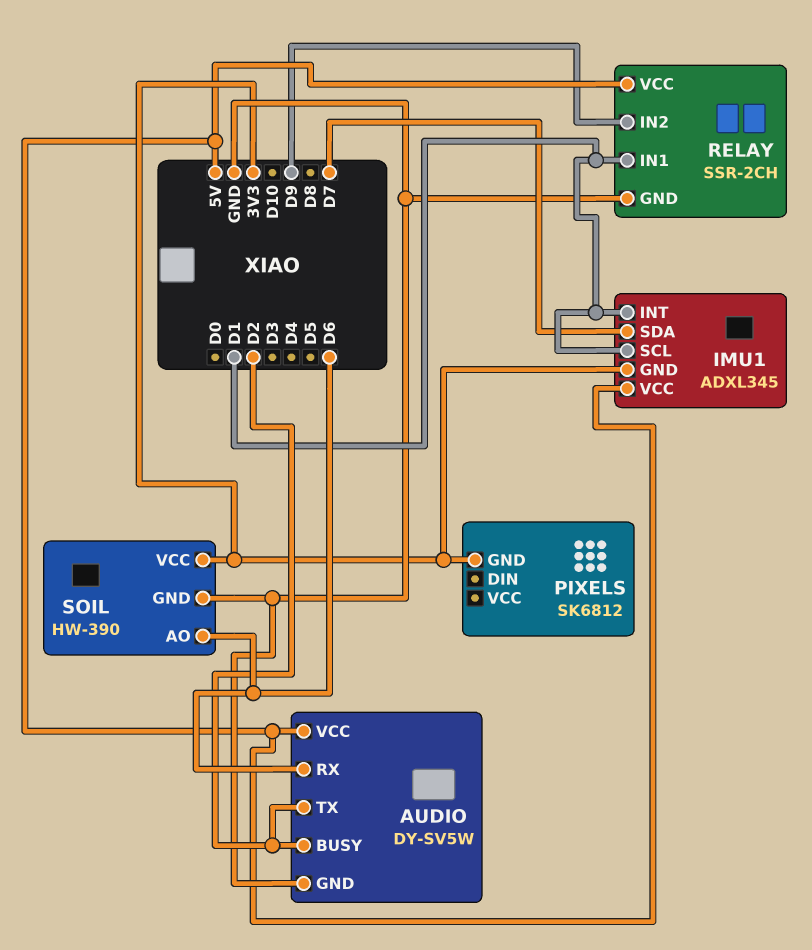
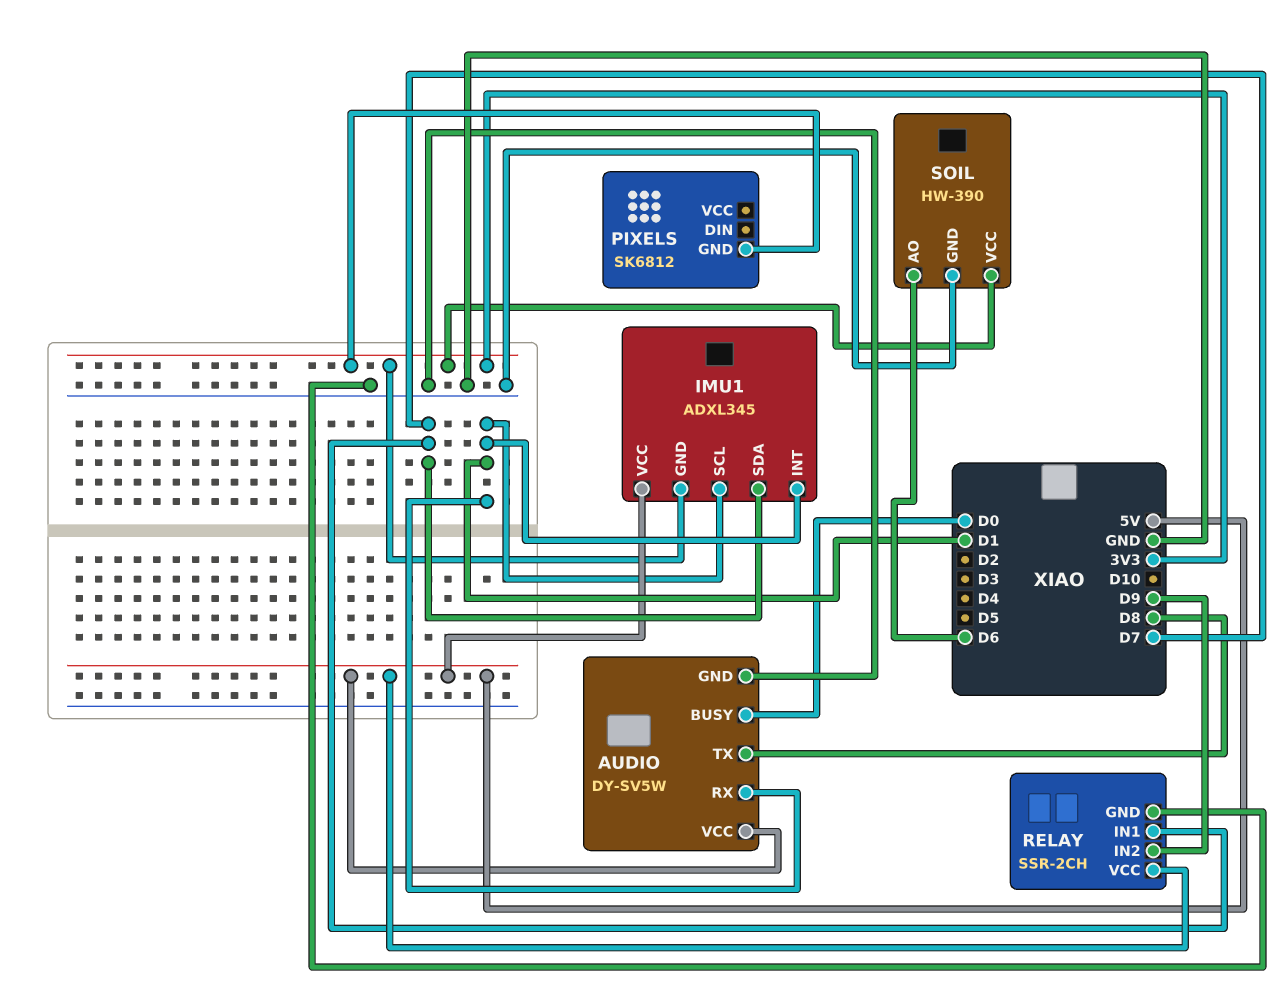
AUDIO pin BUSY: D2 -> D0
AUDIO pin RX: D6 -> D1
AUDIO pin TX: D2 -> D8
RELAY pin IN1: D1 -> D7

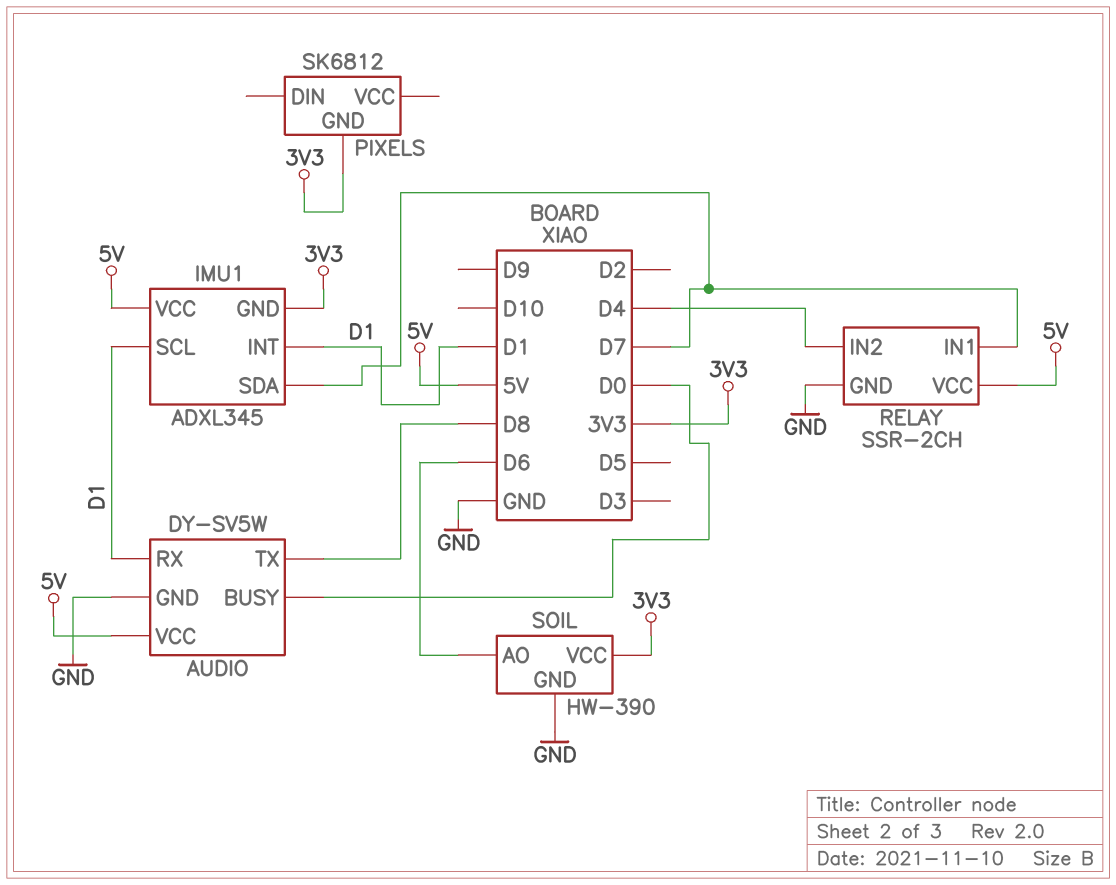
RELAY pin IN2: D9 -> D4

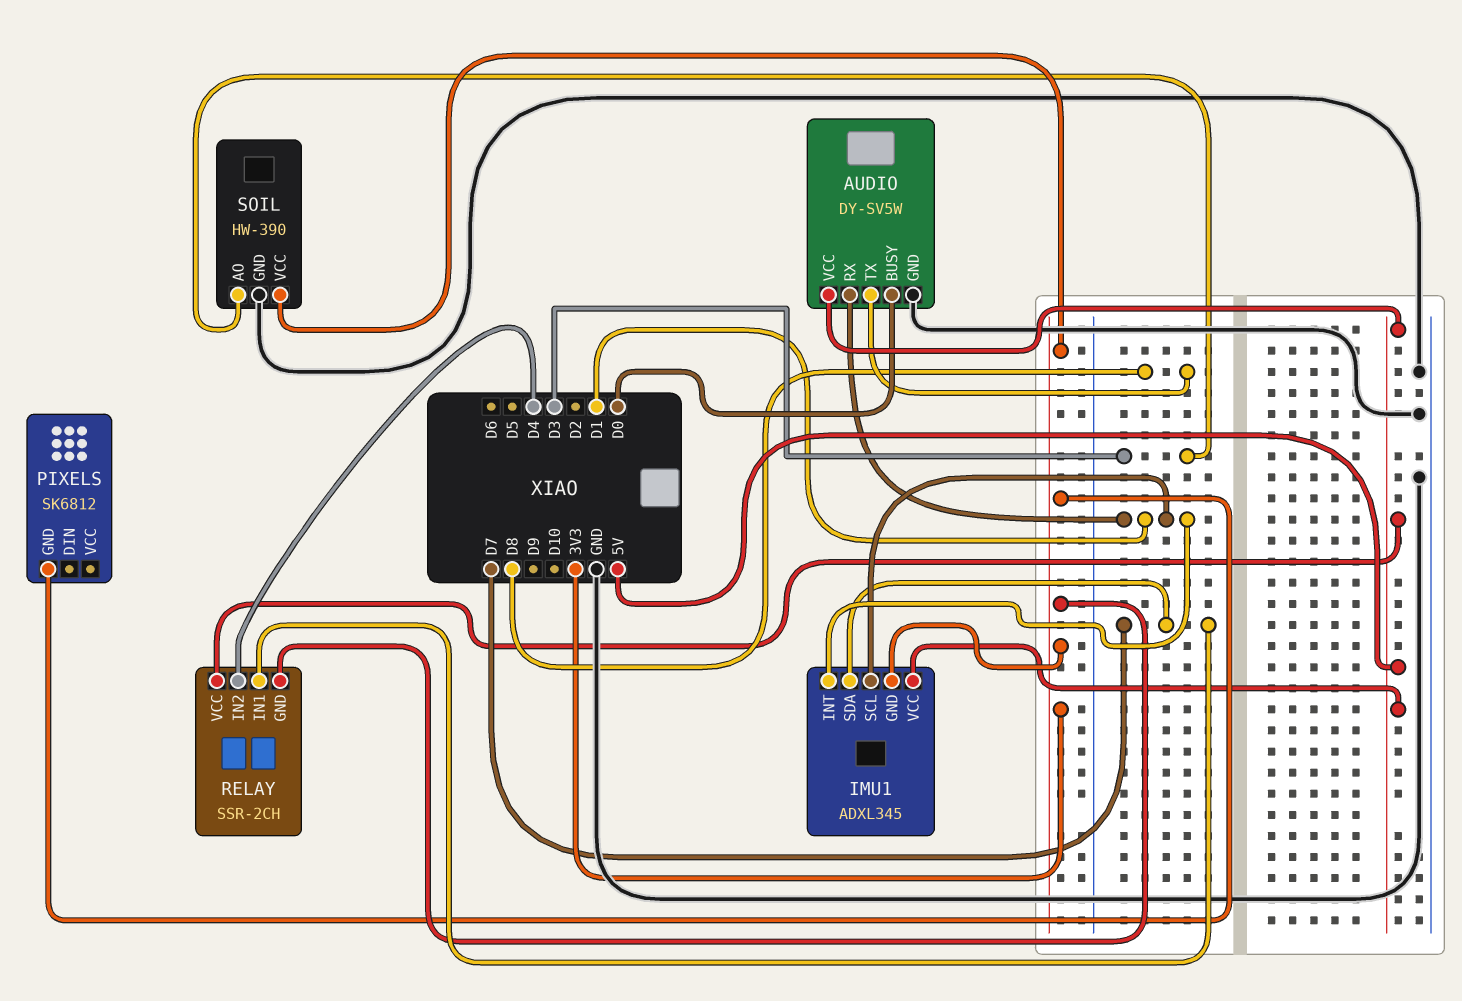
RELAY pin GND: GND -> 3V3
SOIL pin AO: D6 -> D3

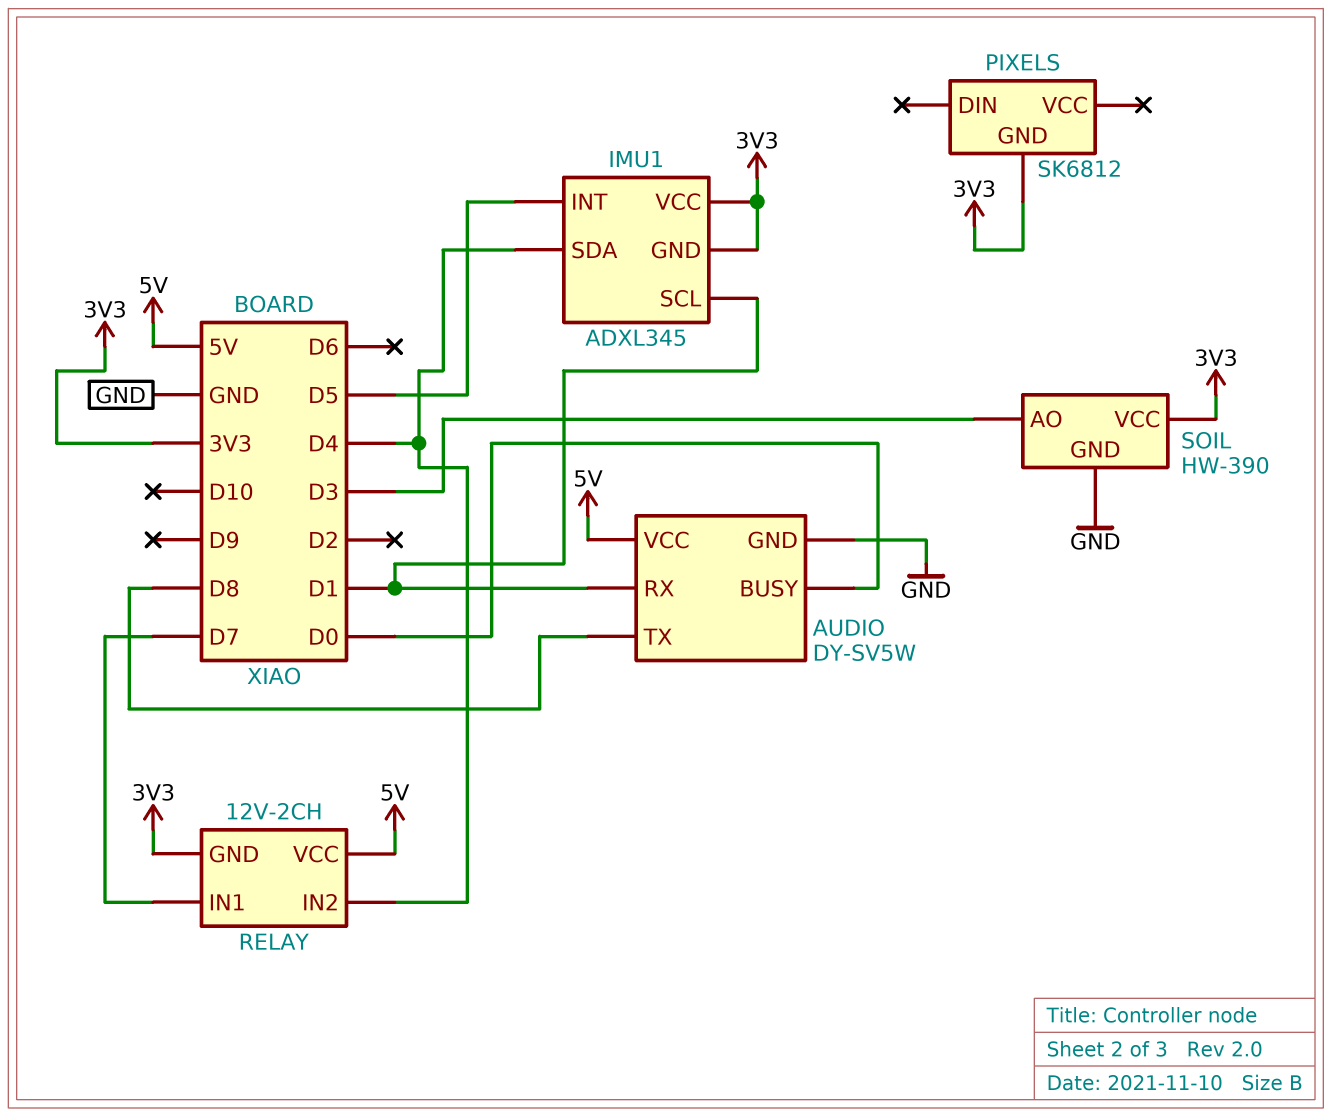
IMU1 pin INT: D1 -> D5
IMU1 pin SDA: D7 -> D4
IMU1 pin VCC: 5V -> 3V3
RELAY: SSR-2CH -> 12V-2CH

